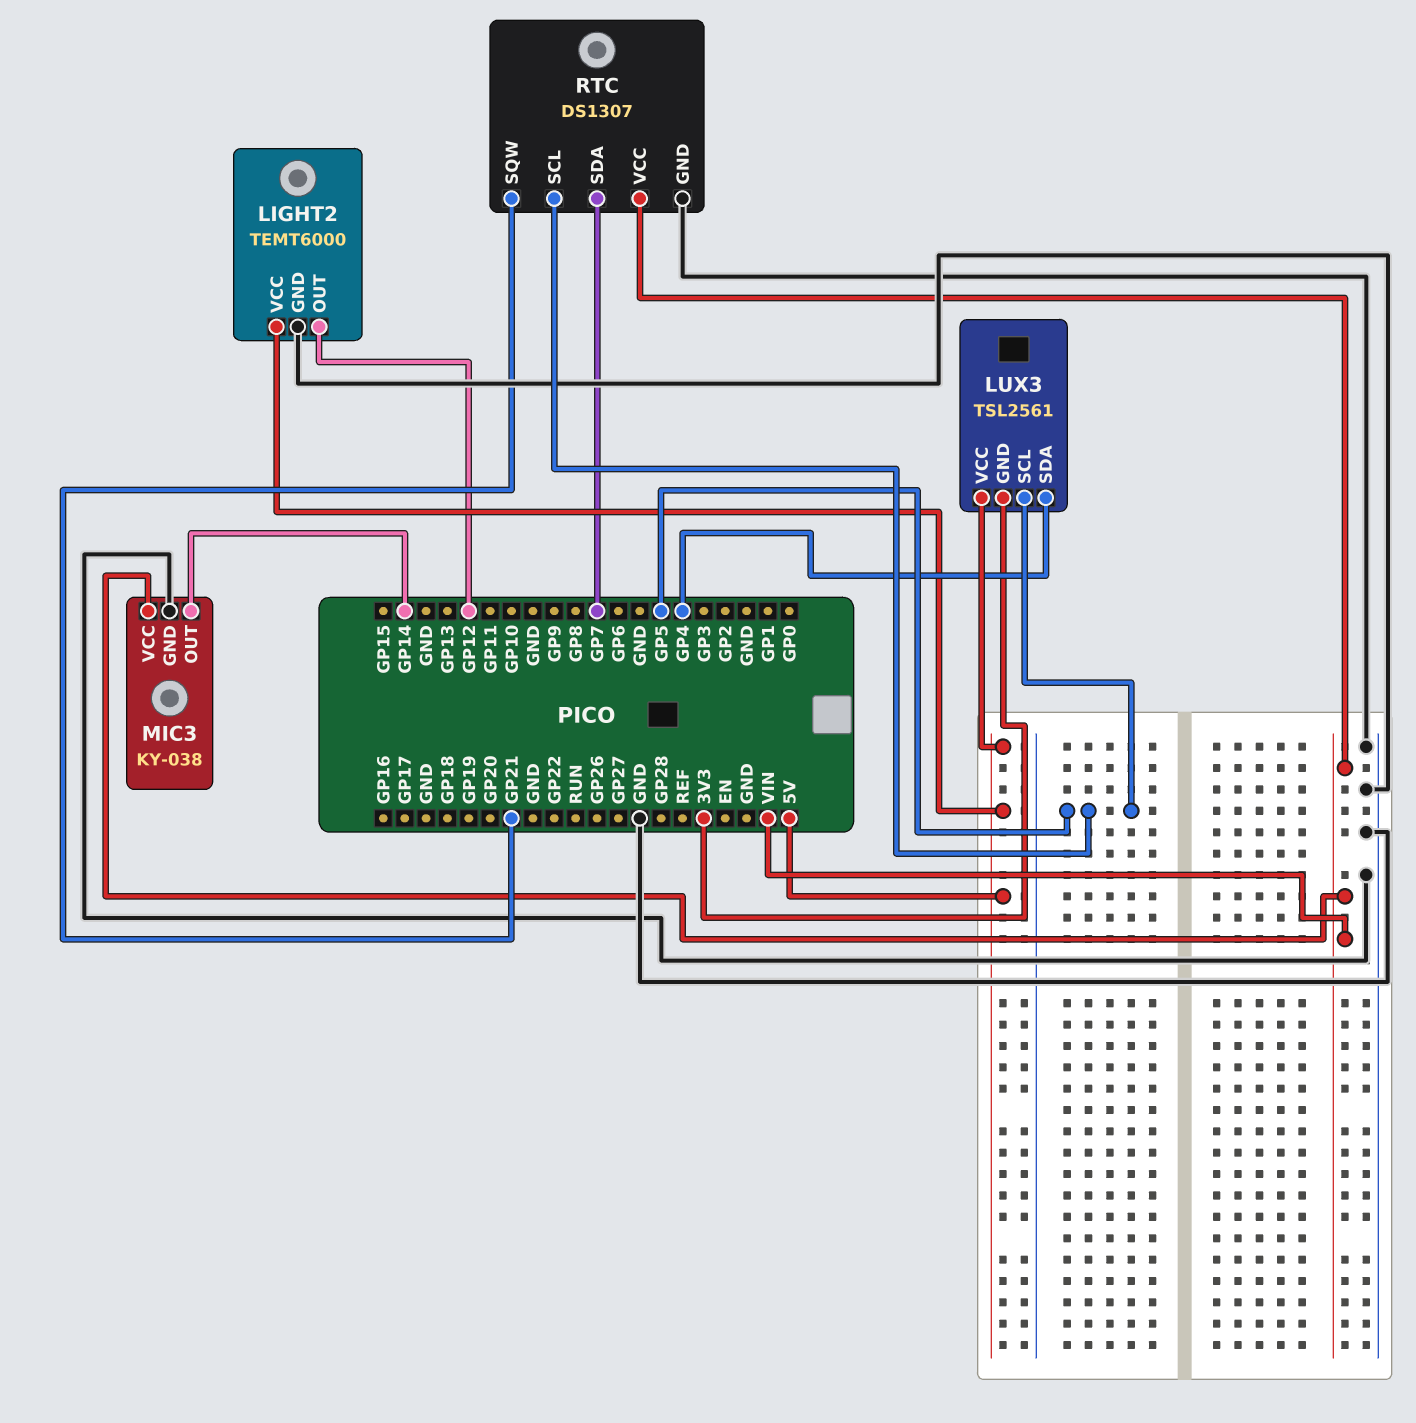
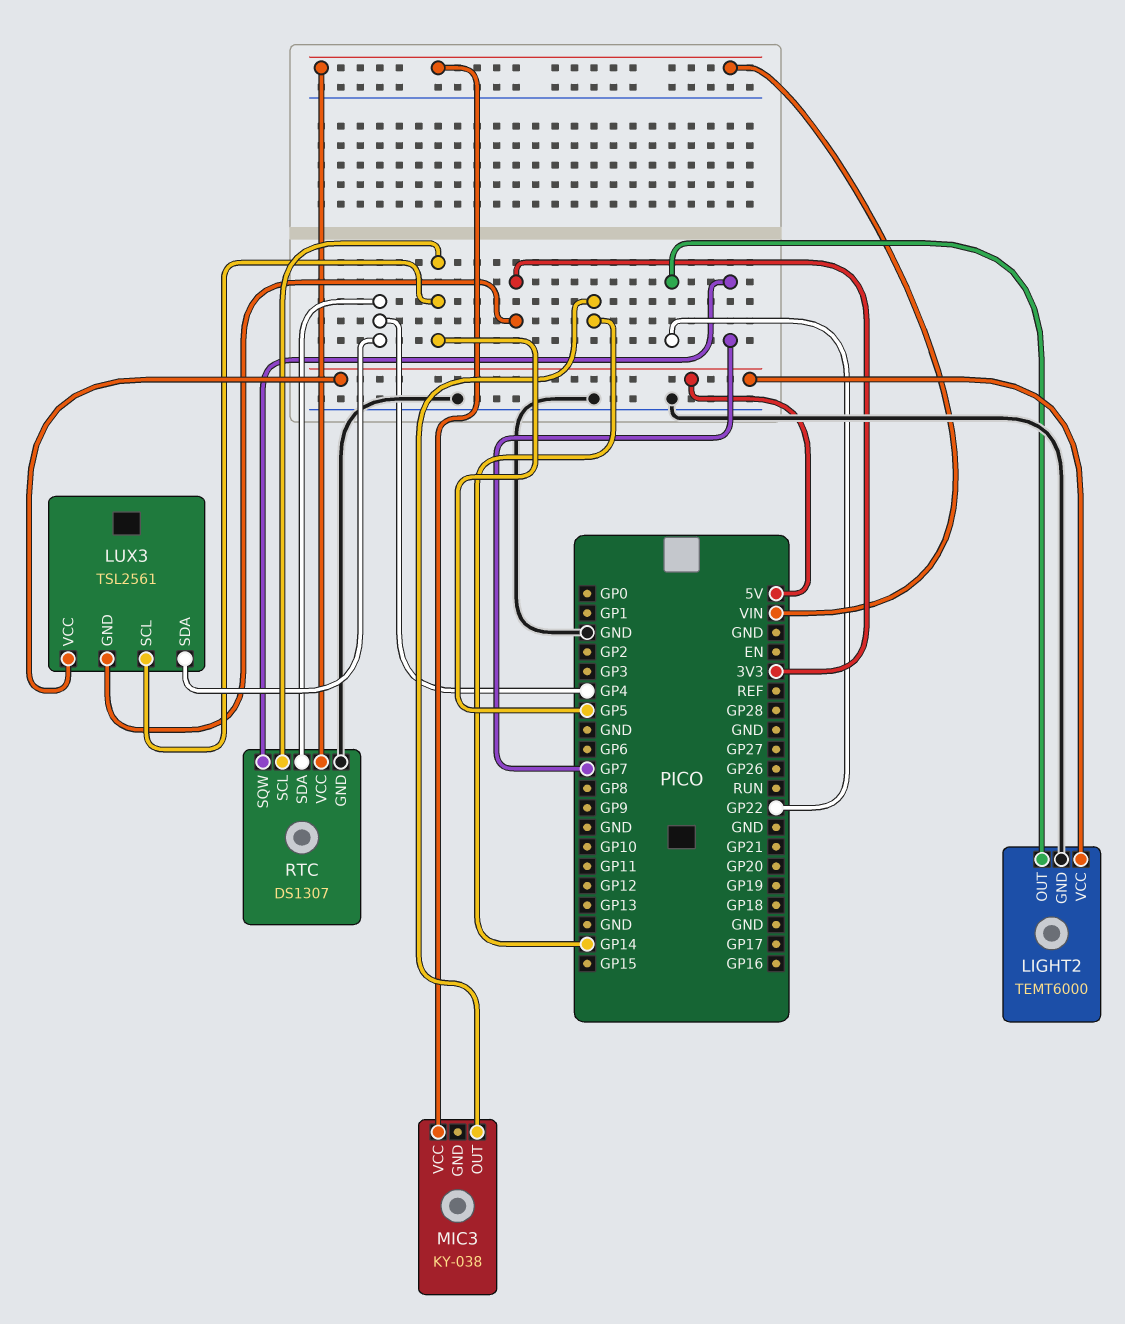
LIGHT2 pin OUT: GP12 -> GP22
MIC3 pin GND: GND -> none
RTC pin SDA: GP7 -> GP4
RTC pin SQW: GP21 -> GP7

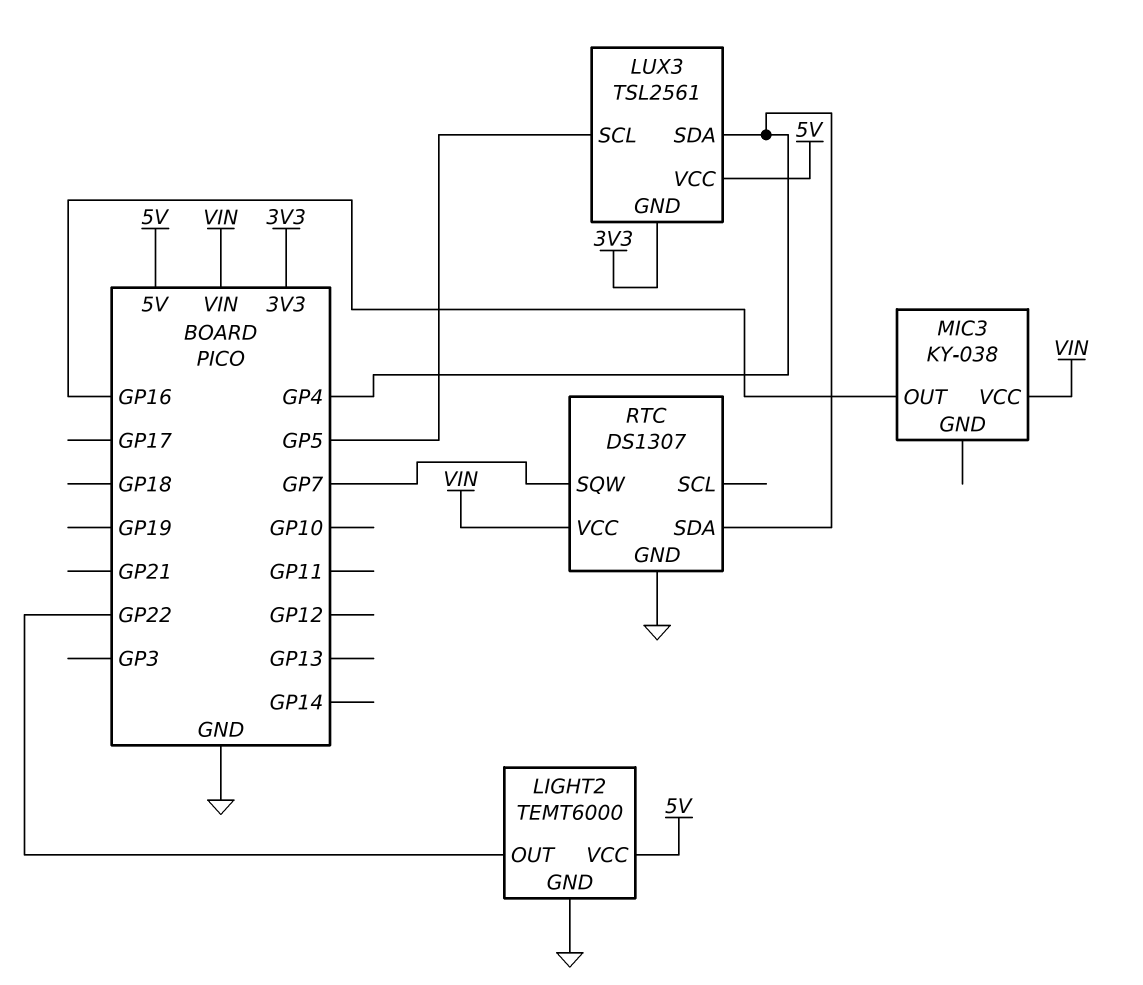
MIC3 pin OUT: GP14 -> GP16
RTC pin SCL: GP5 -> none

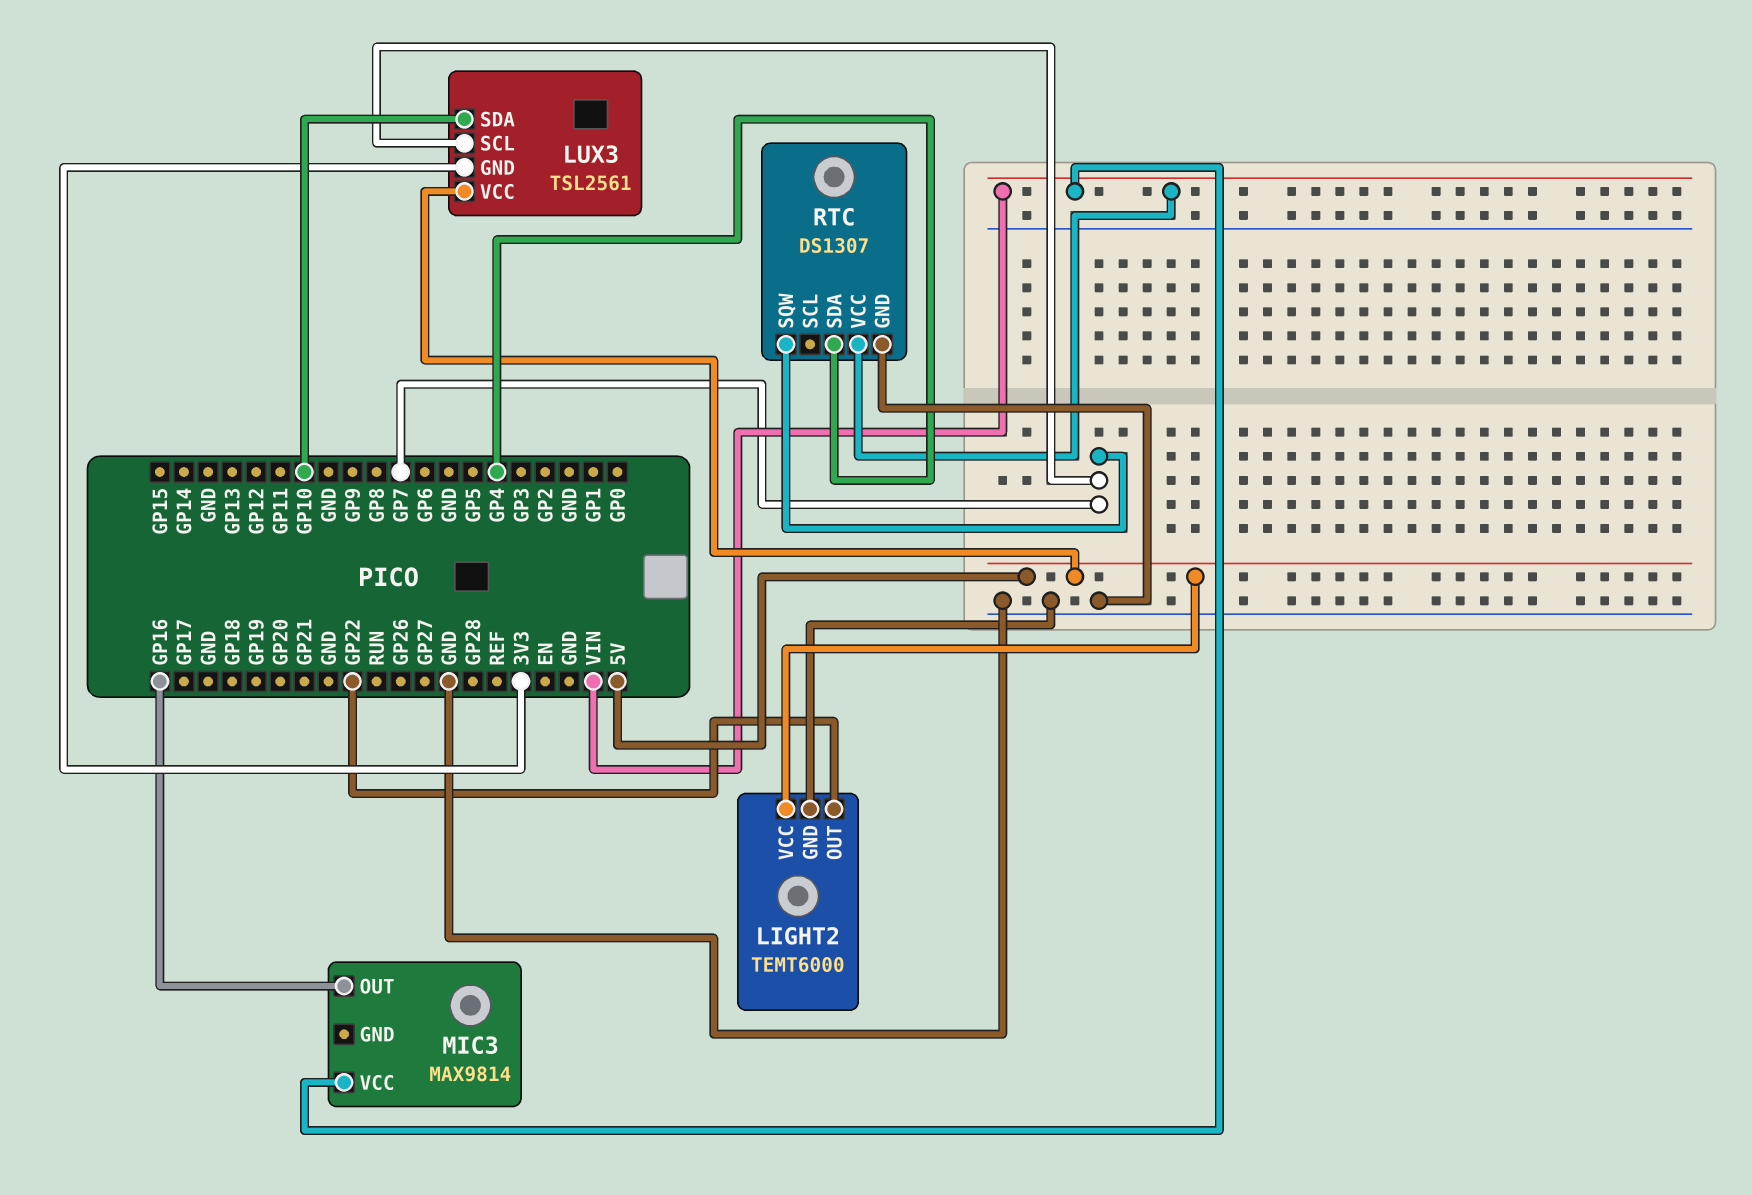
LUX3 pin SCL: GP5 -> GP7
LUX3 pin SDA: GP4 -> GP10
MIC3: KY-038 -> MAX9814

